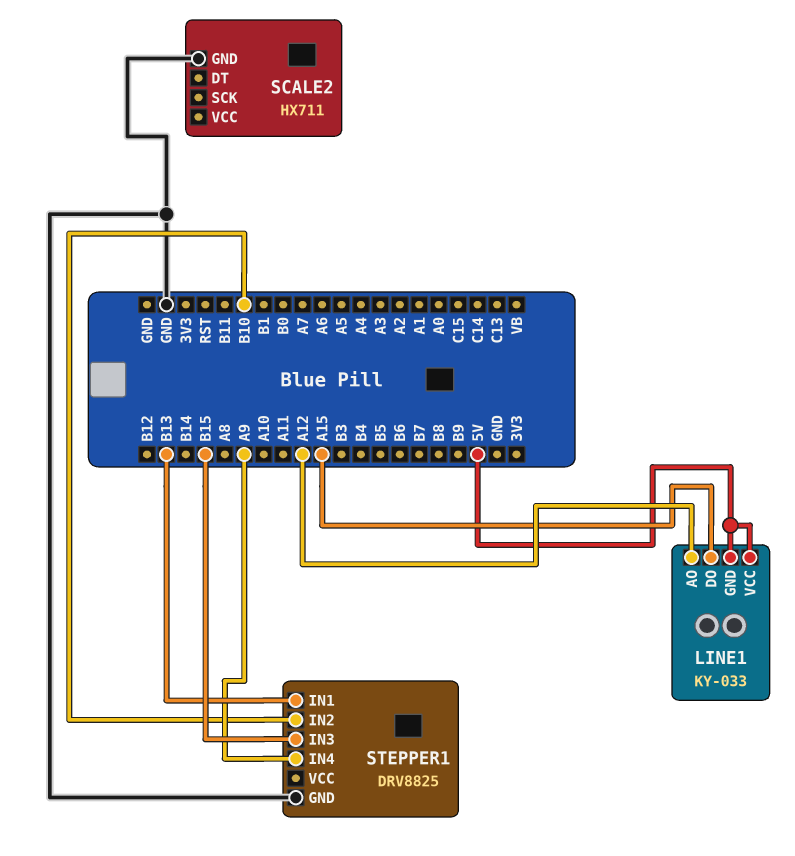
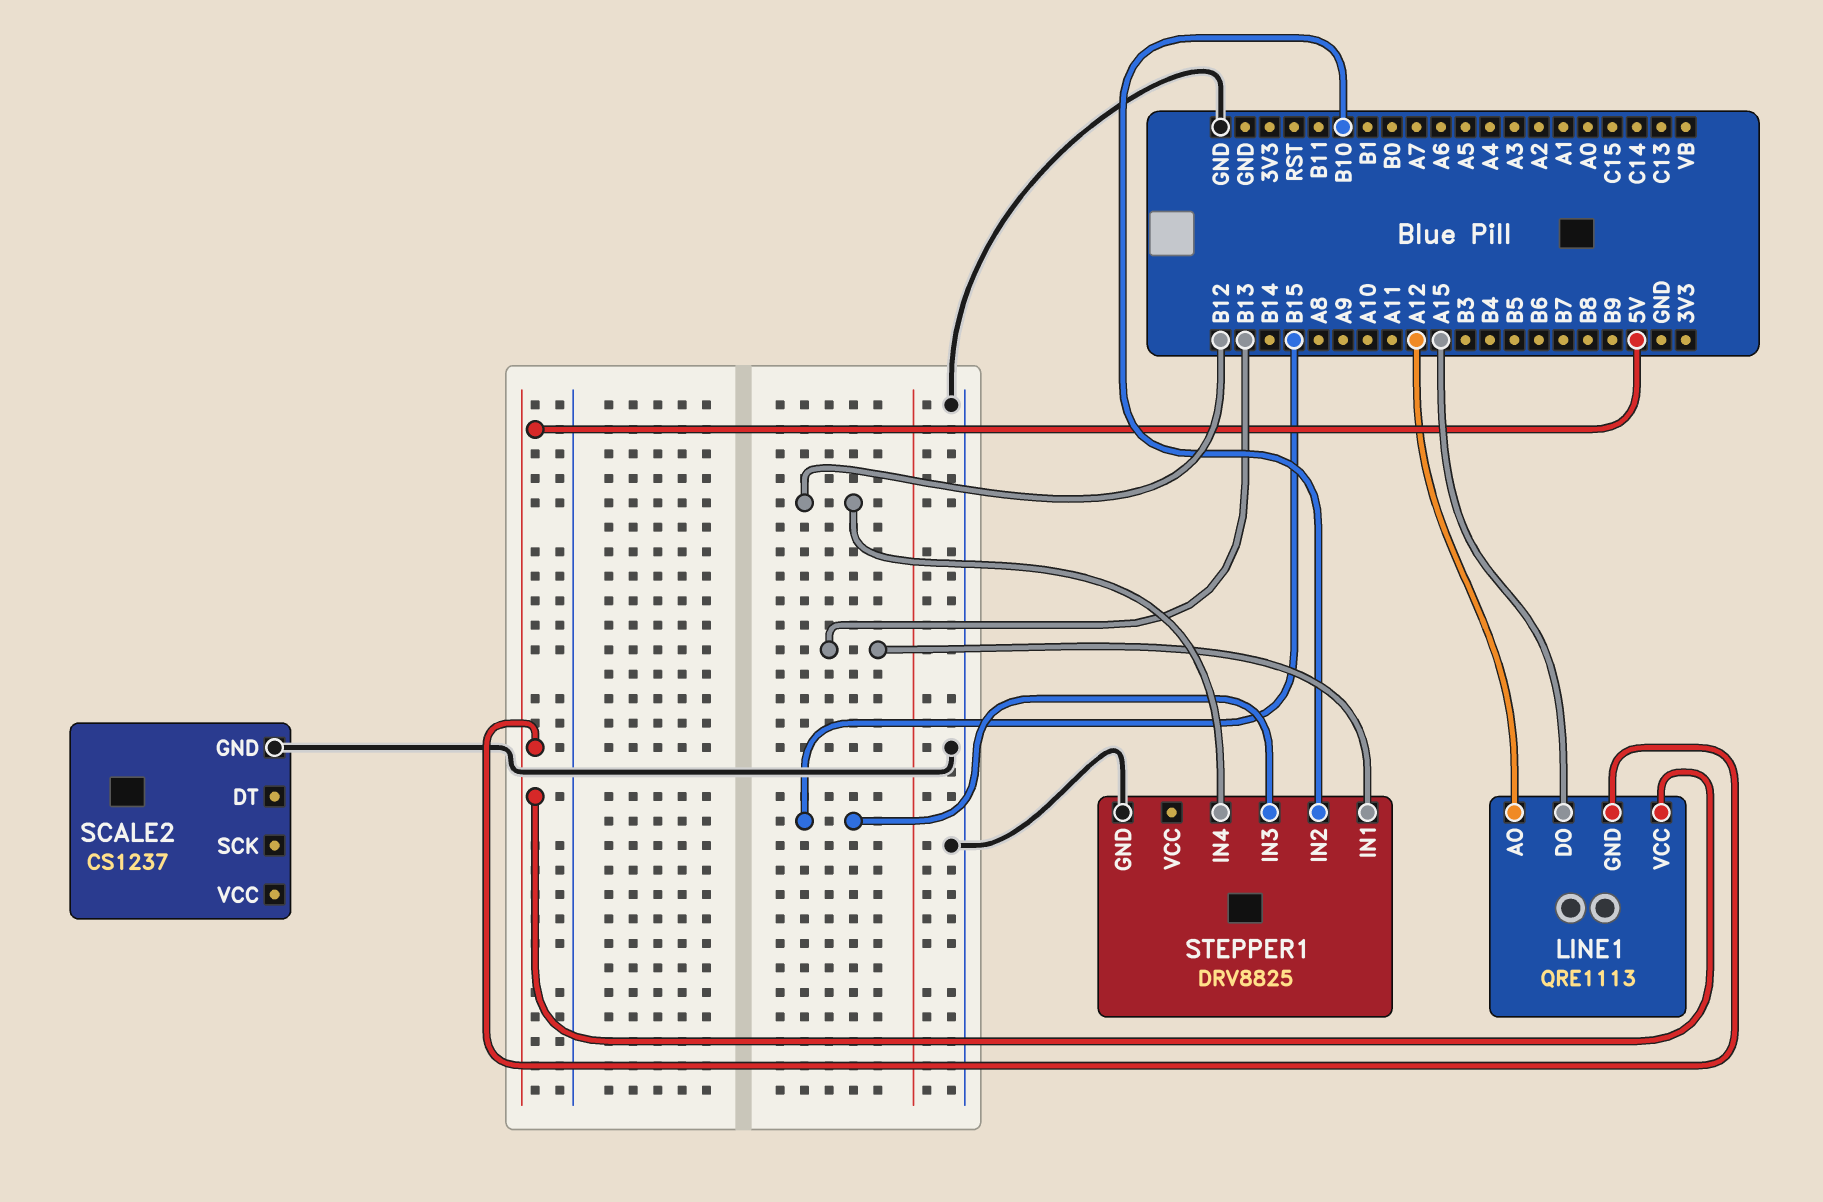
LINE1: KY-033 -> QRE1113
SCALE2: HX711 -> CS1237
STEPPER1 pin IN4: A9 -> B12

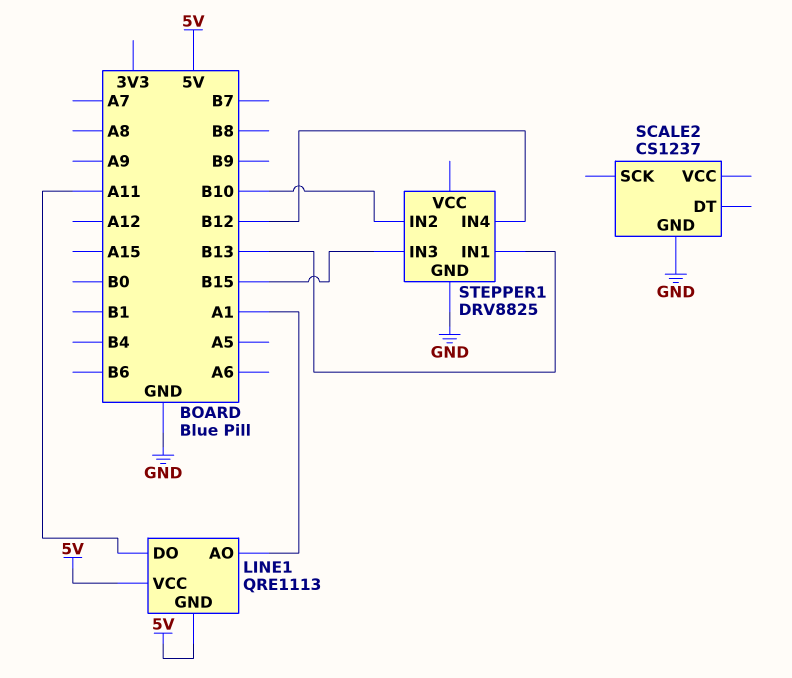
LINE1 pin AO: A12 -> A1
LINE1 pin DO: A15 -> A11

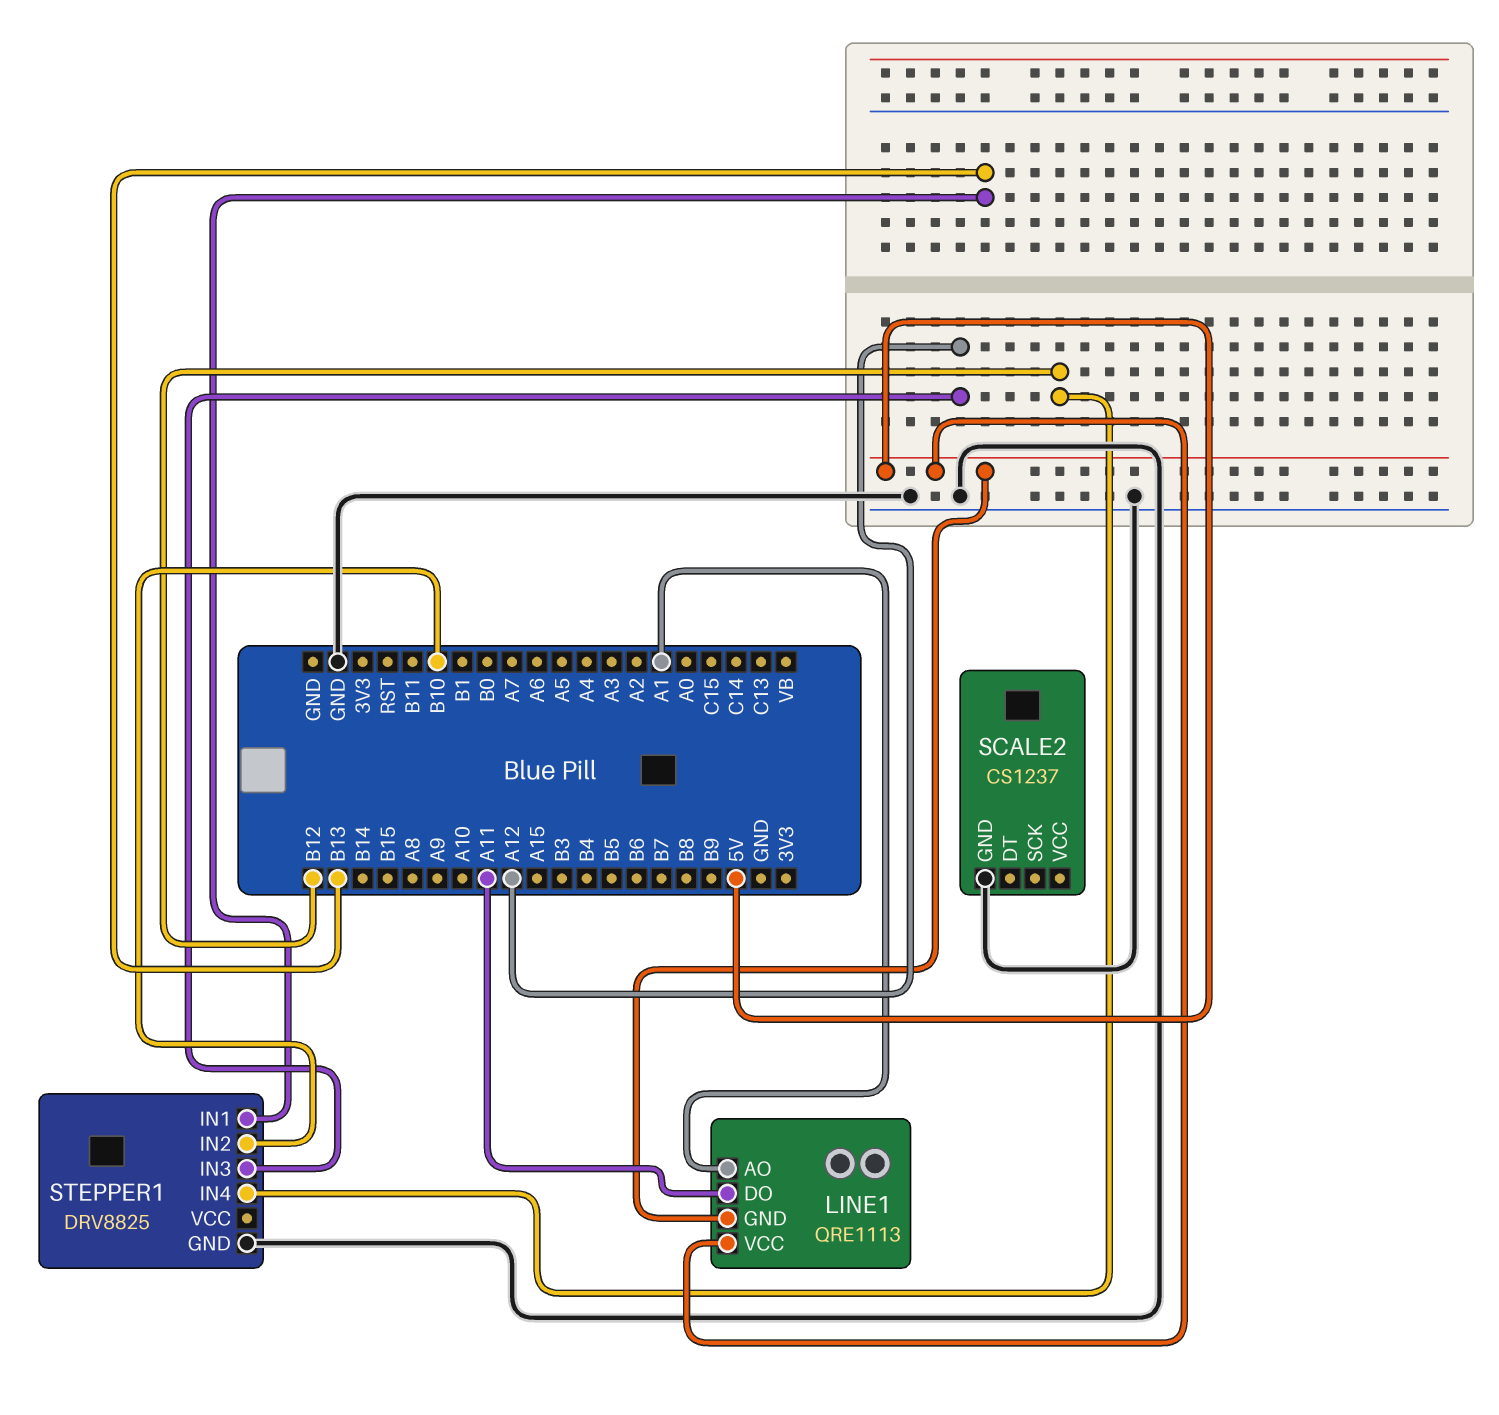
STEPPER1 pin IN3: B15 -> A12

